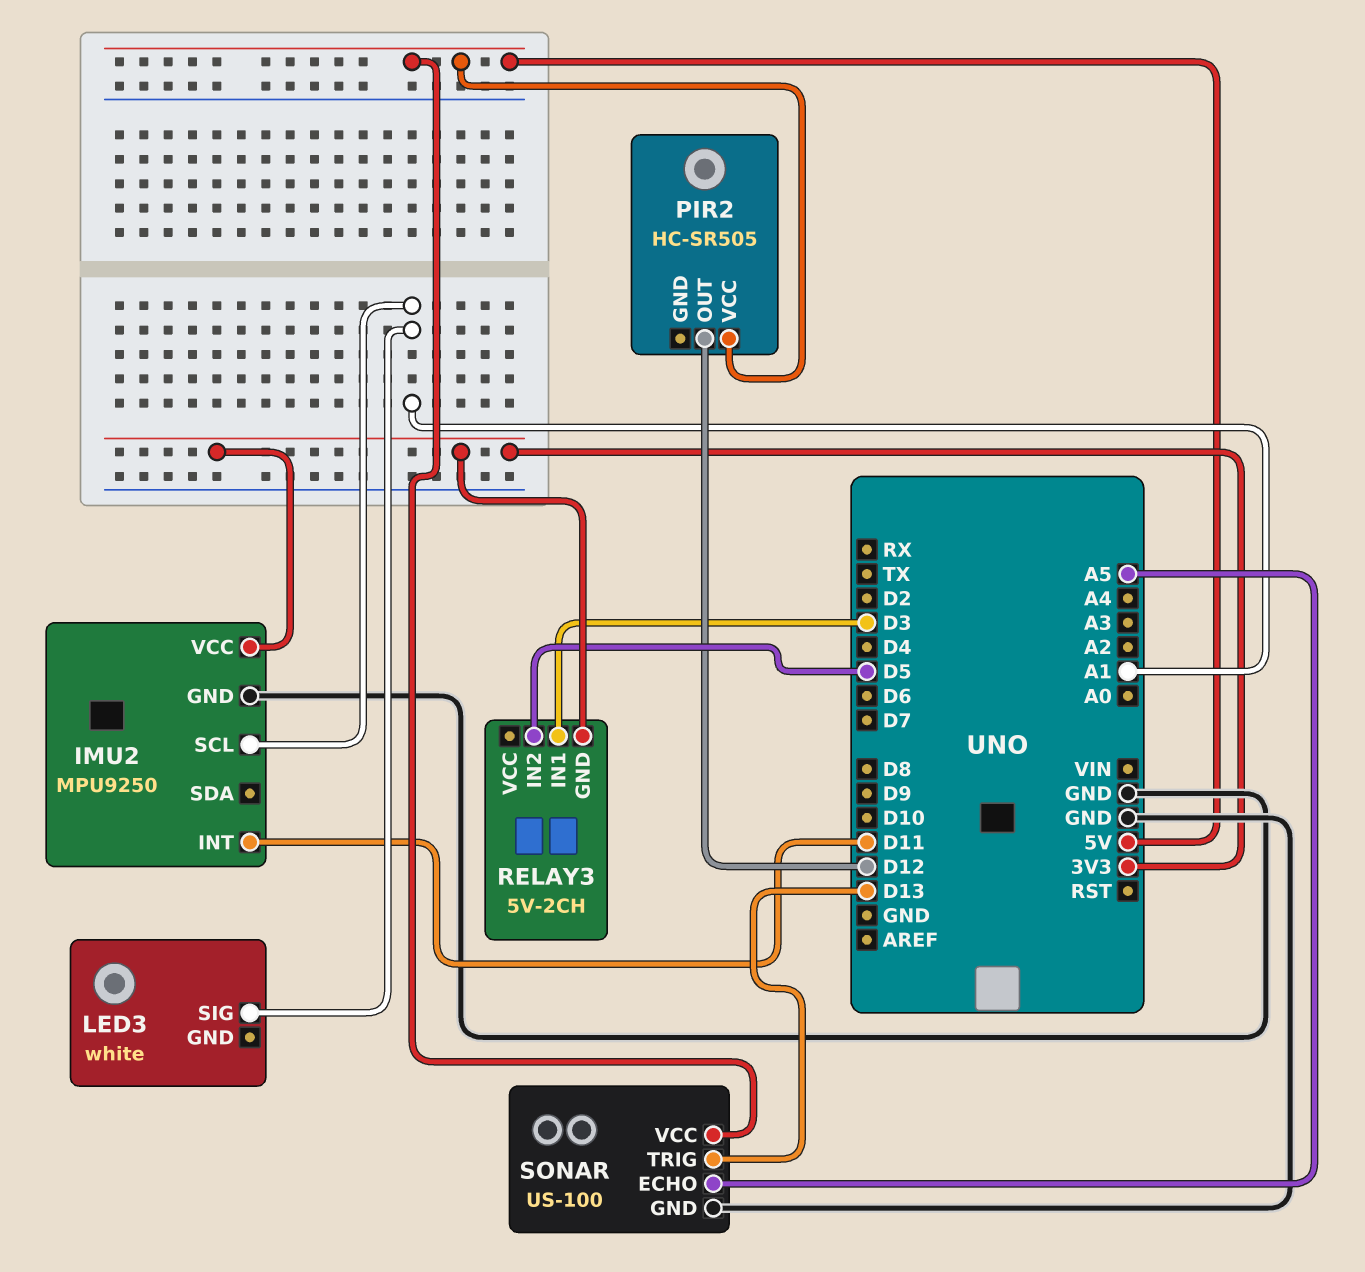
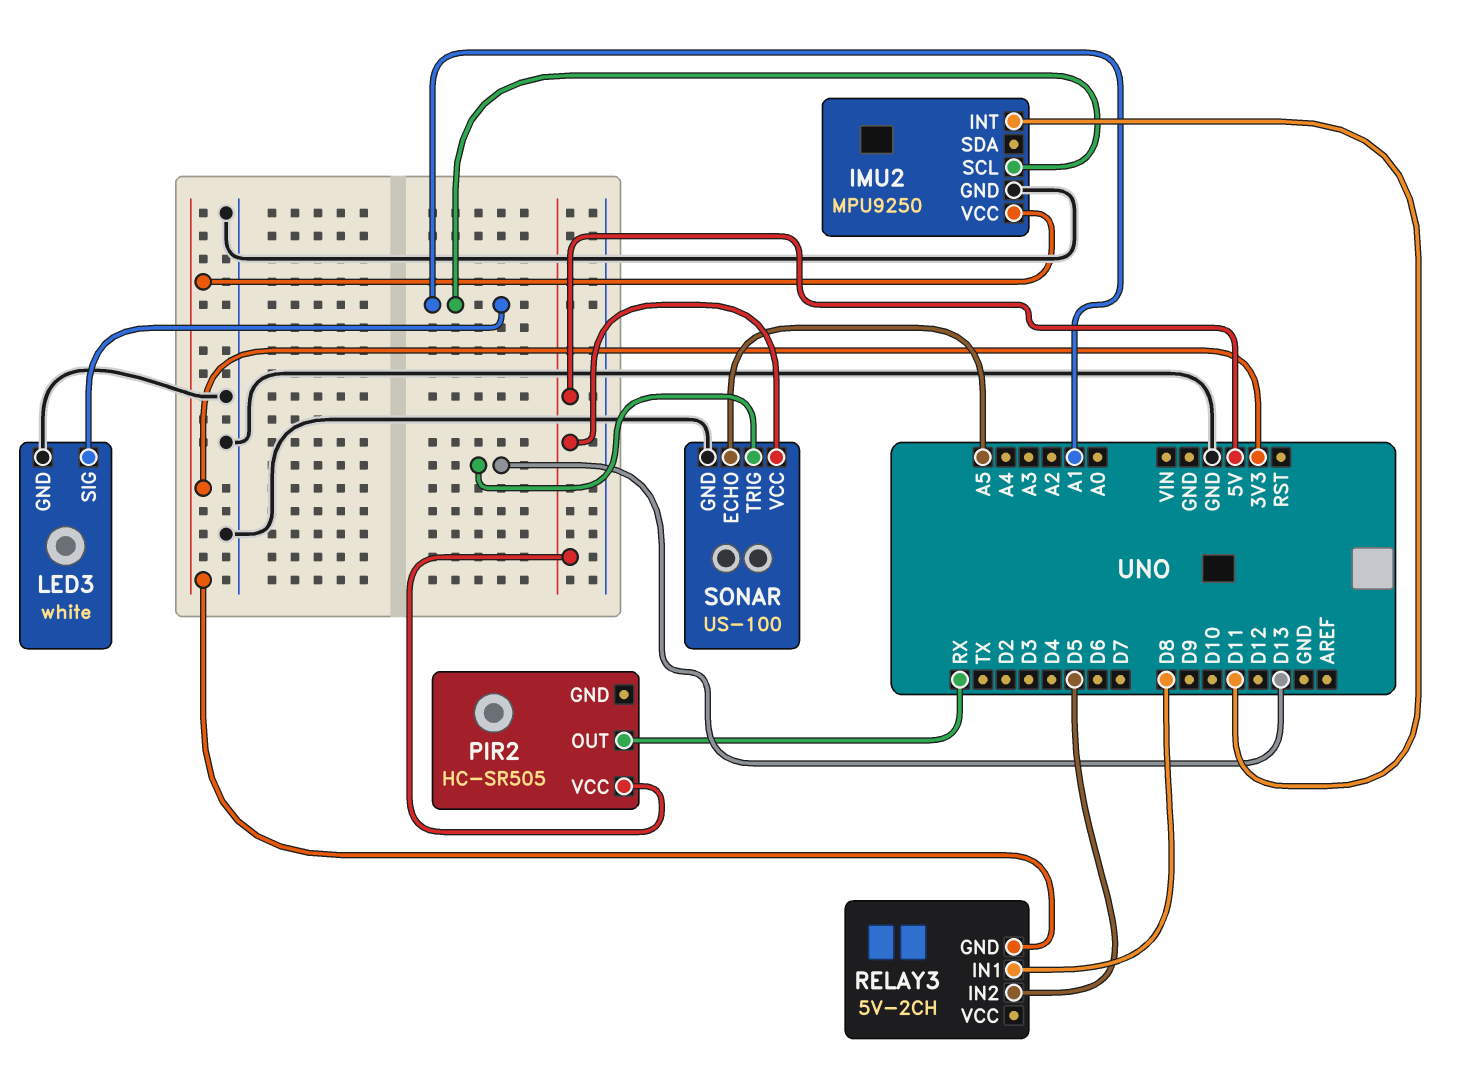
LED3 pin GND: none -> GND
PIR2 pin OUT: D12 -> RX
RELAY3 pin IN1: D3 -> D8

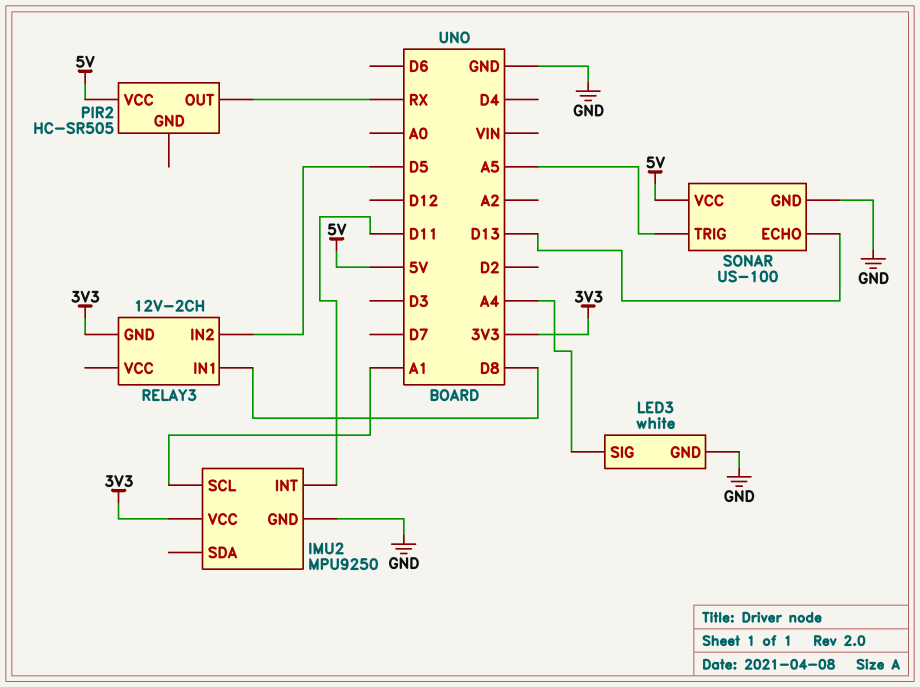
LED3 pin SIG: A1 -> A4
RELAY3: 5V-2CH -> 12V-2CH
SONAR pin ECHO: A5 -> D13
SONAR pin TRIG: D13 -> A5

